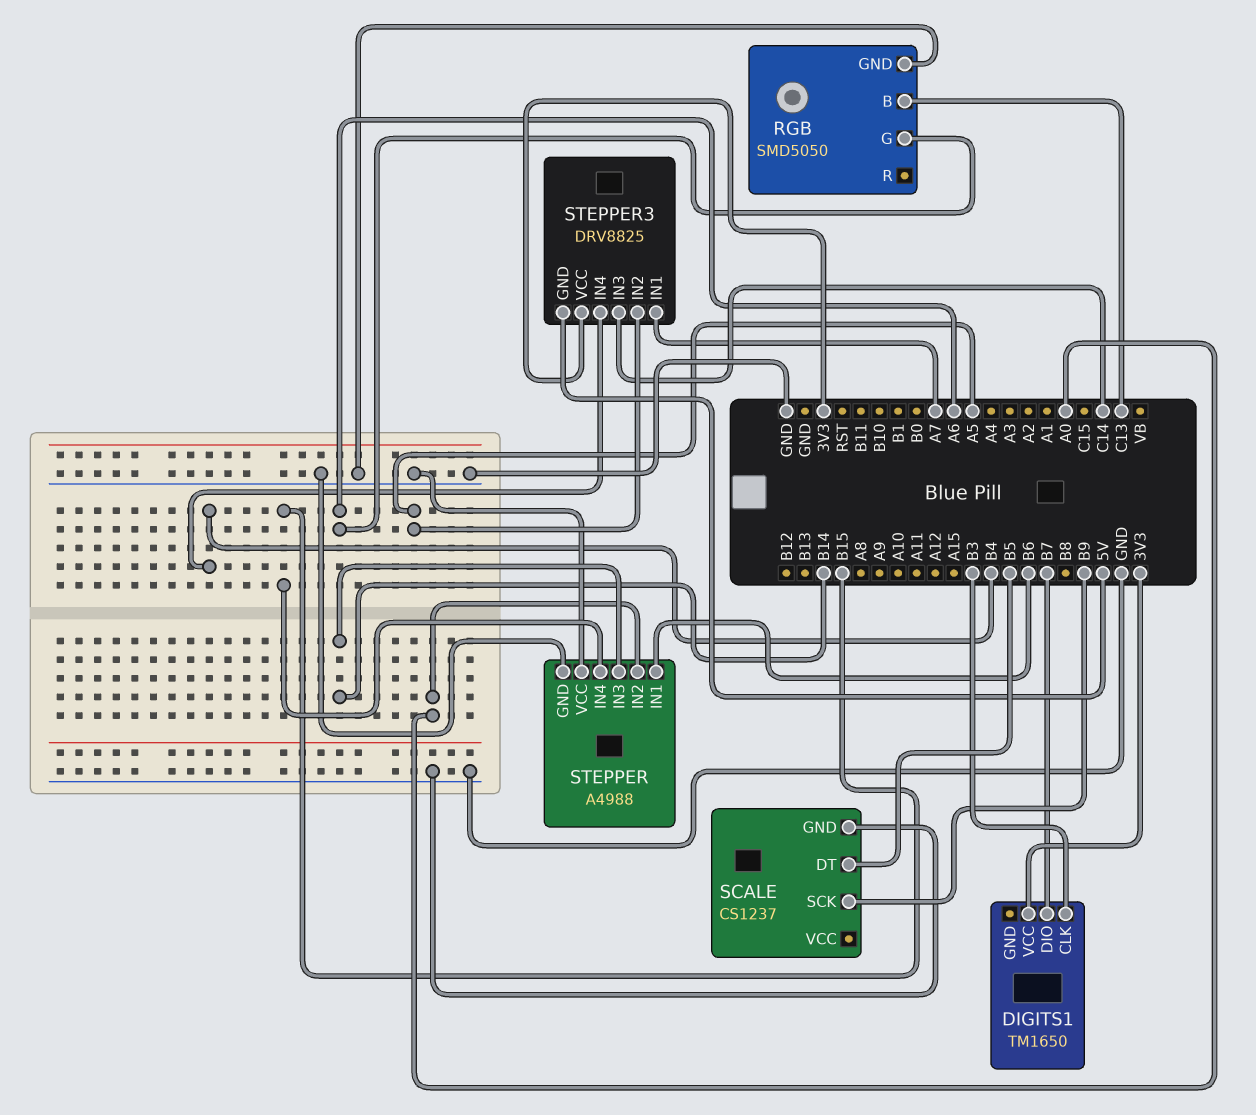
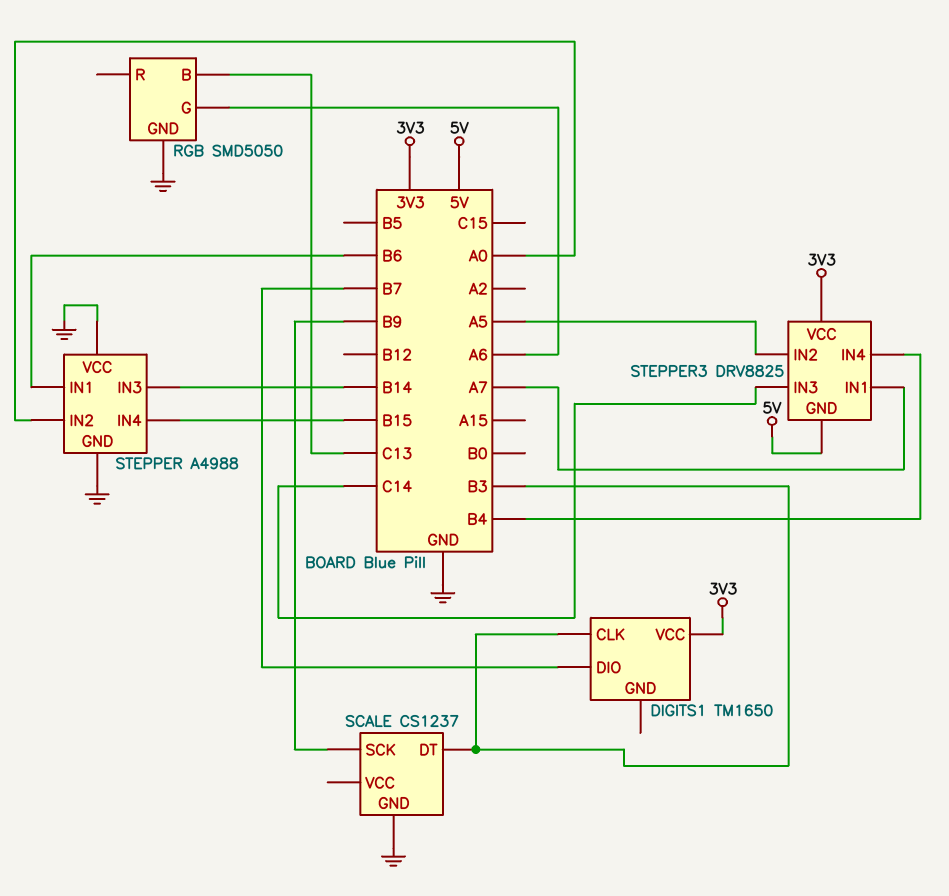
SCALE pin DT: B5 -> B3

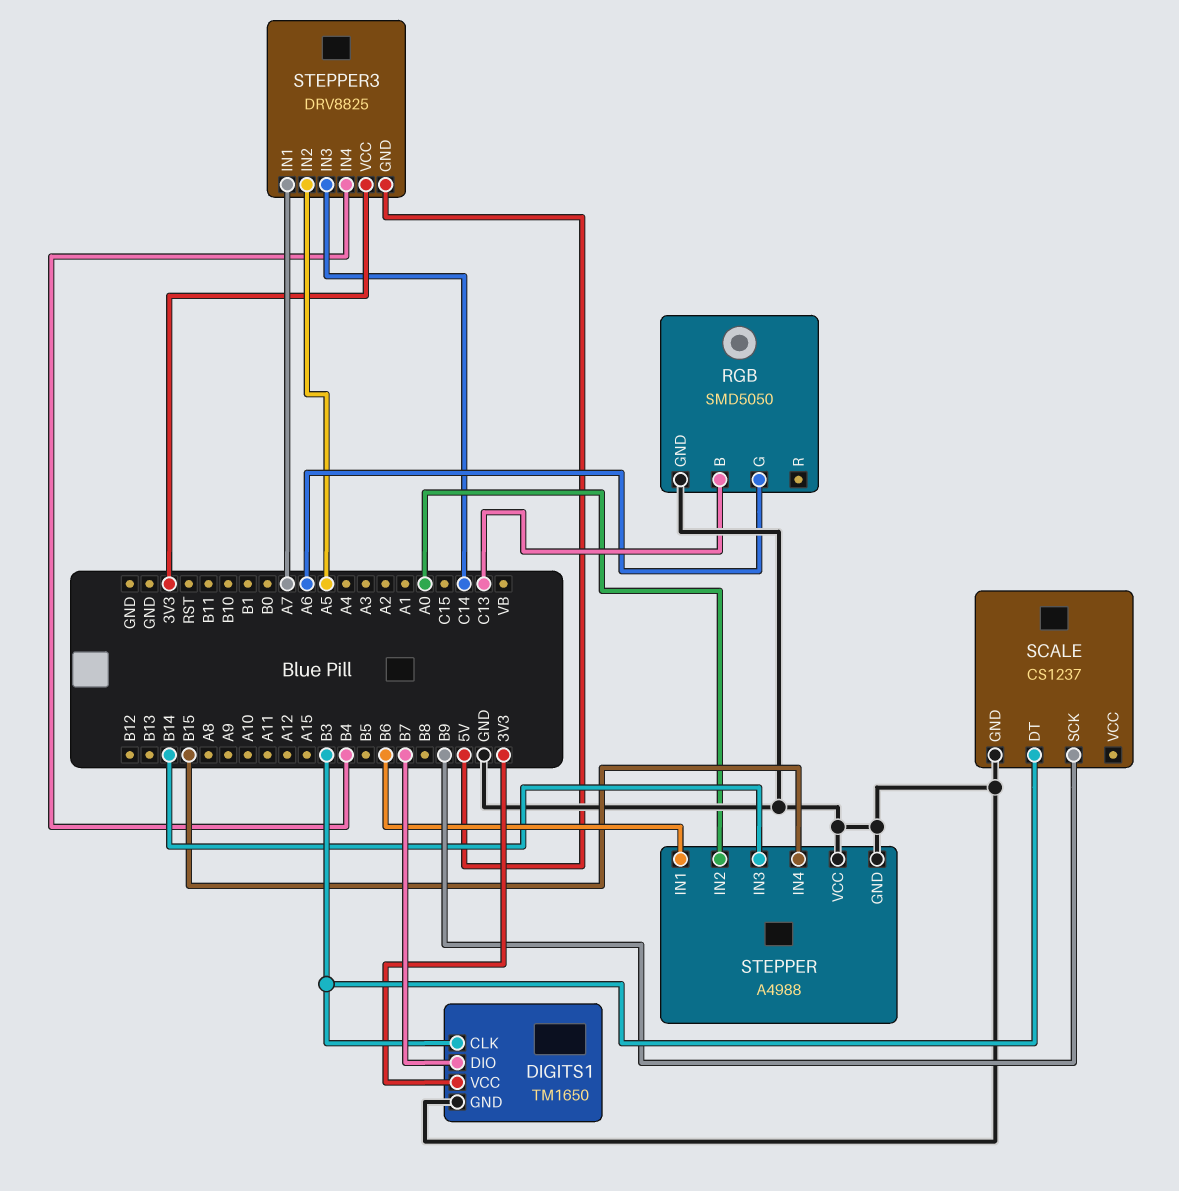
DIGITS1 pin GND: none -> GND

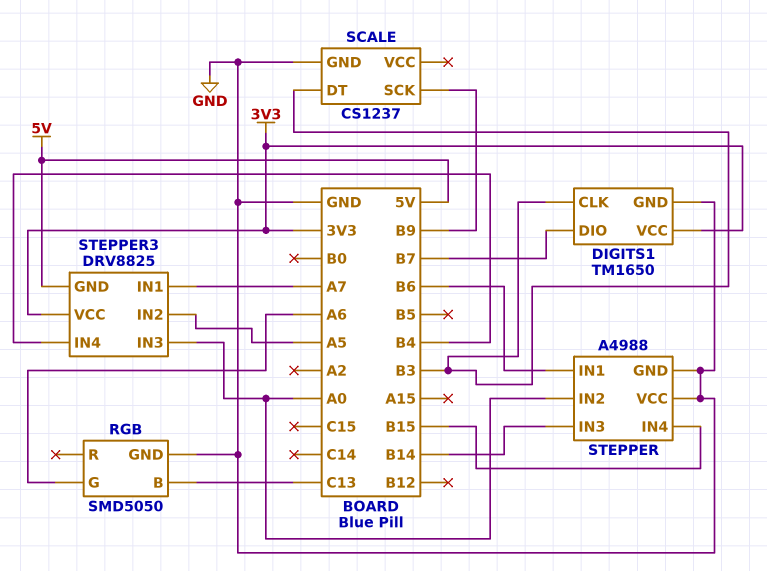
STEPPER3 pin IN3: C14 -> A0

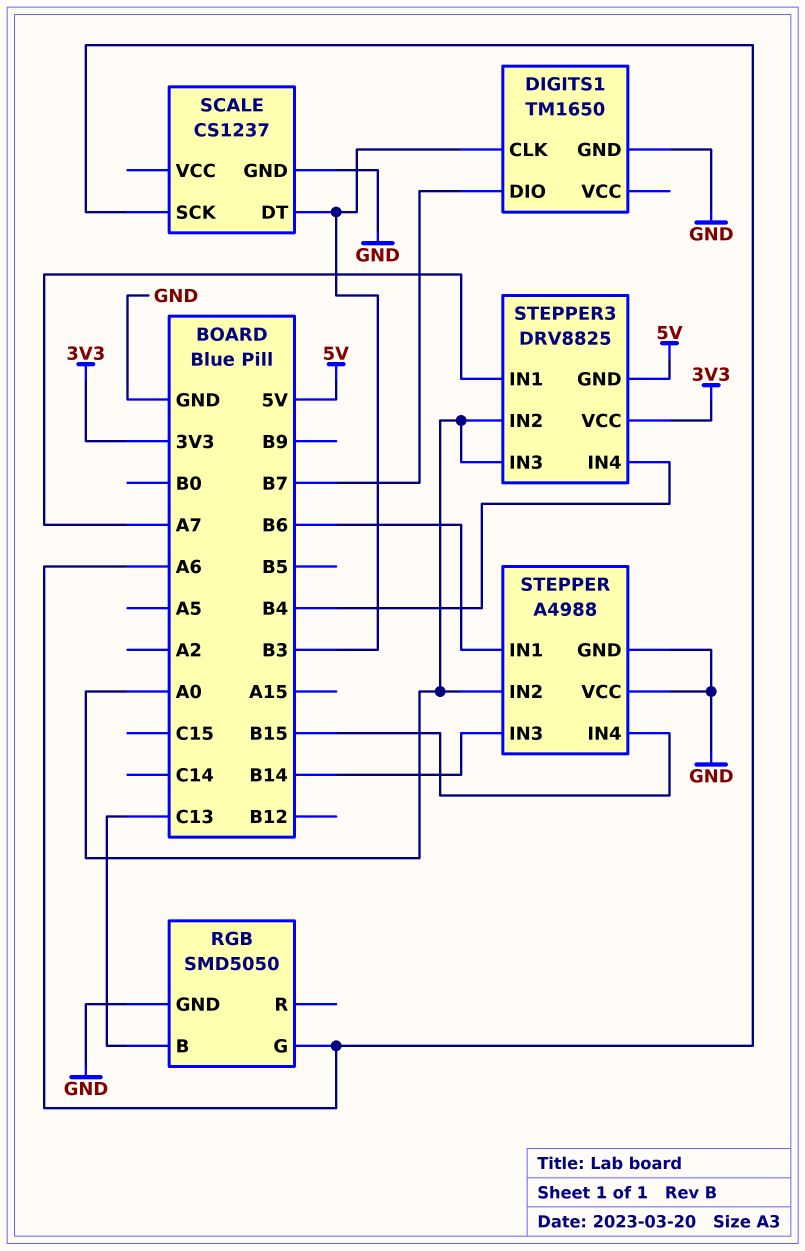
DIGITS1 pin VCC: 3V3 -> none
SCALE pin SCK: B9 -> A6
STEPPER3 pin IN2: A5 -> A0

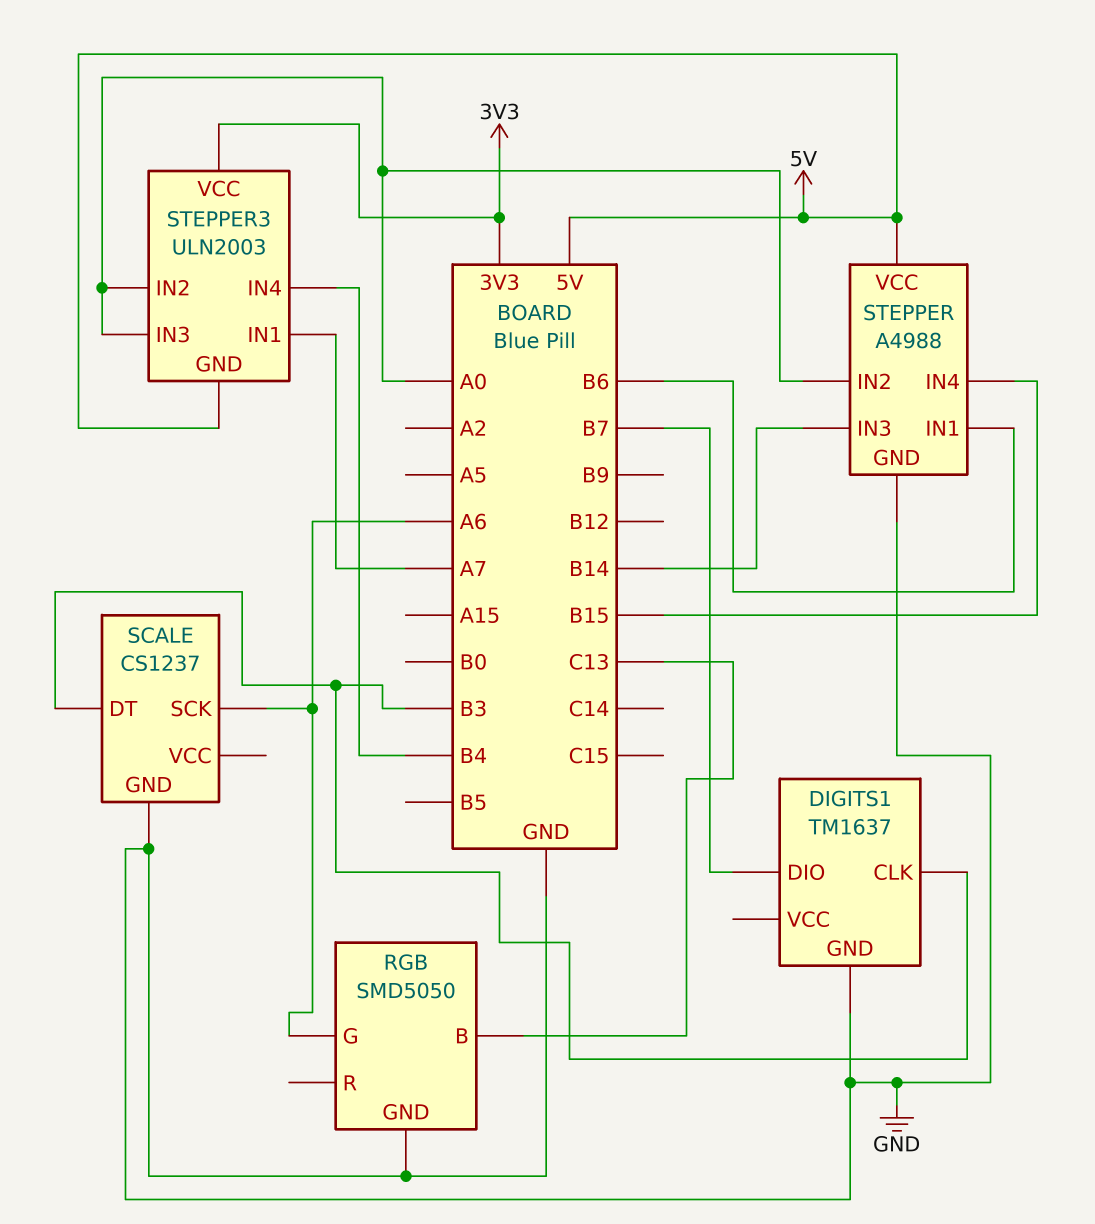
DIGITS1: TM1650 -> TM1637
STEPPER pin VCC: GND -> 5V
STEPPER3: DRV8825 -> ULN2003

